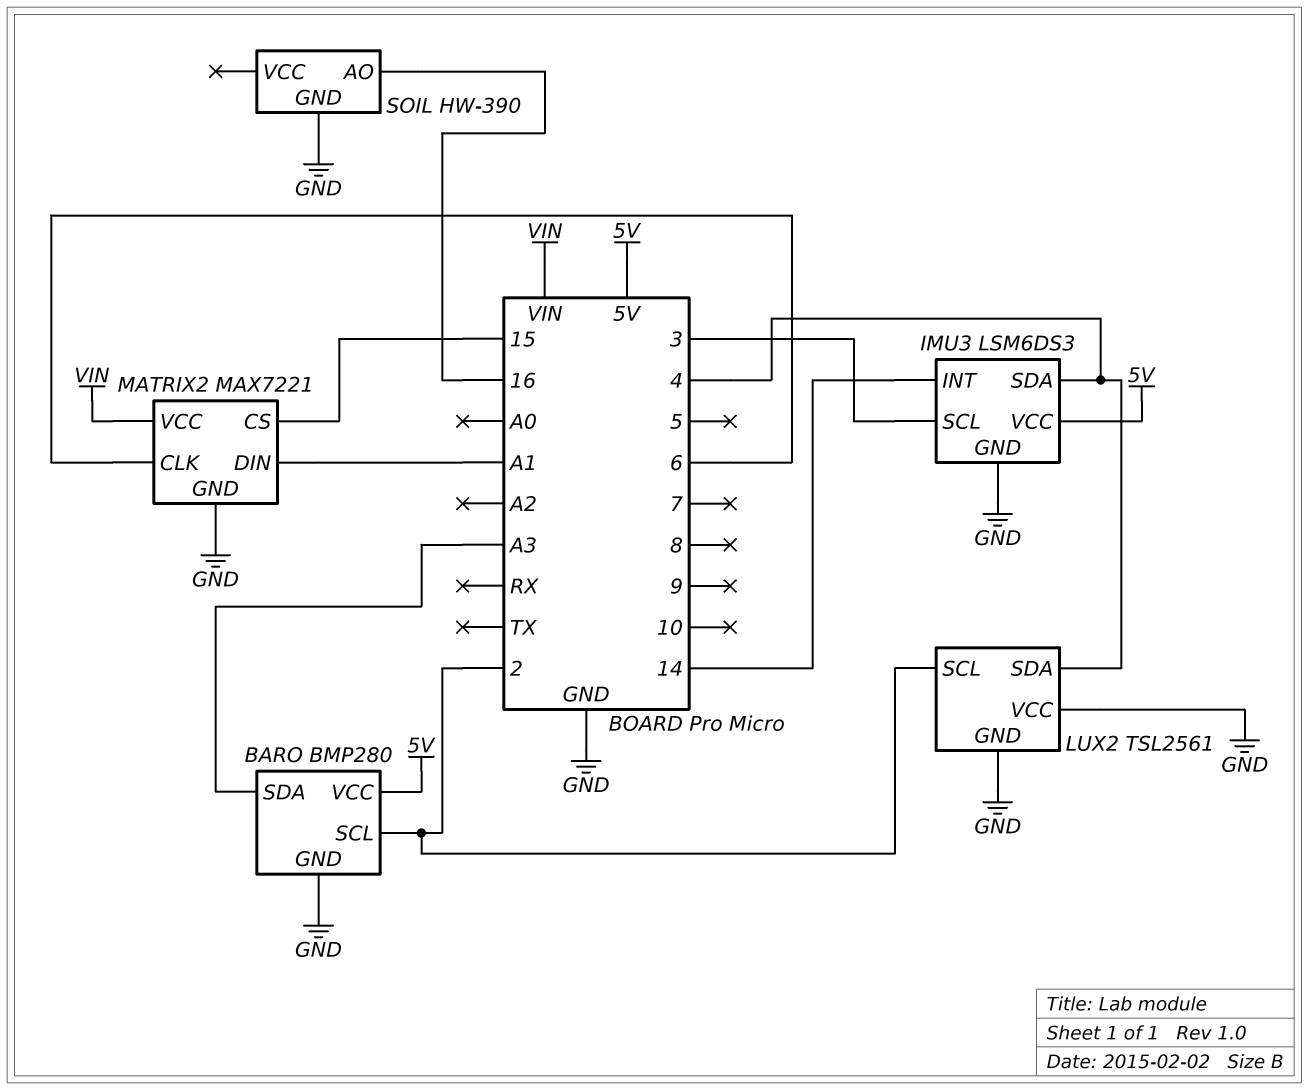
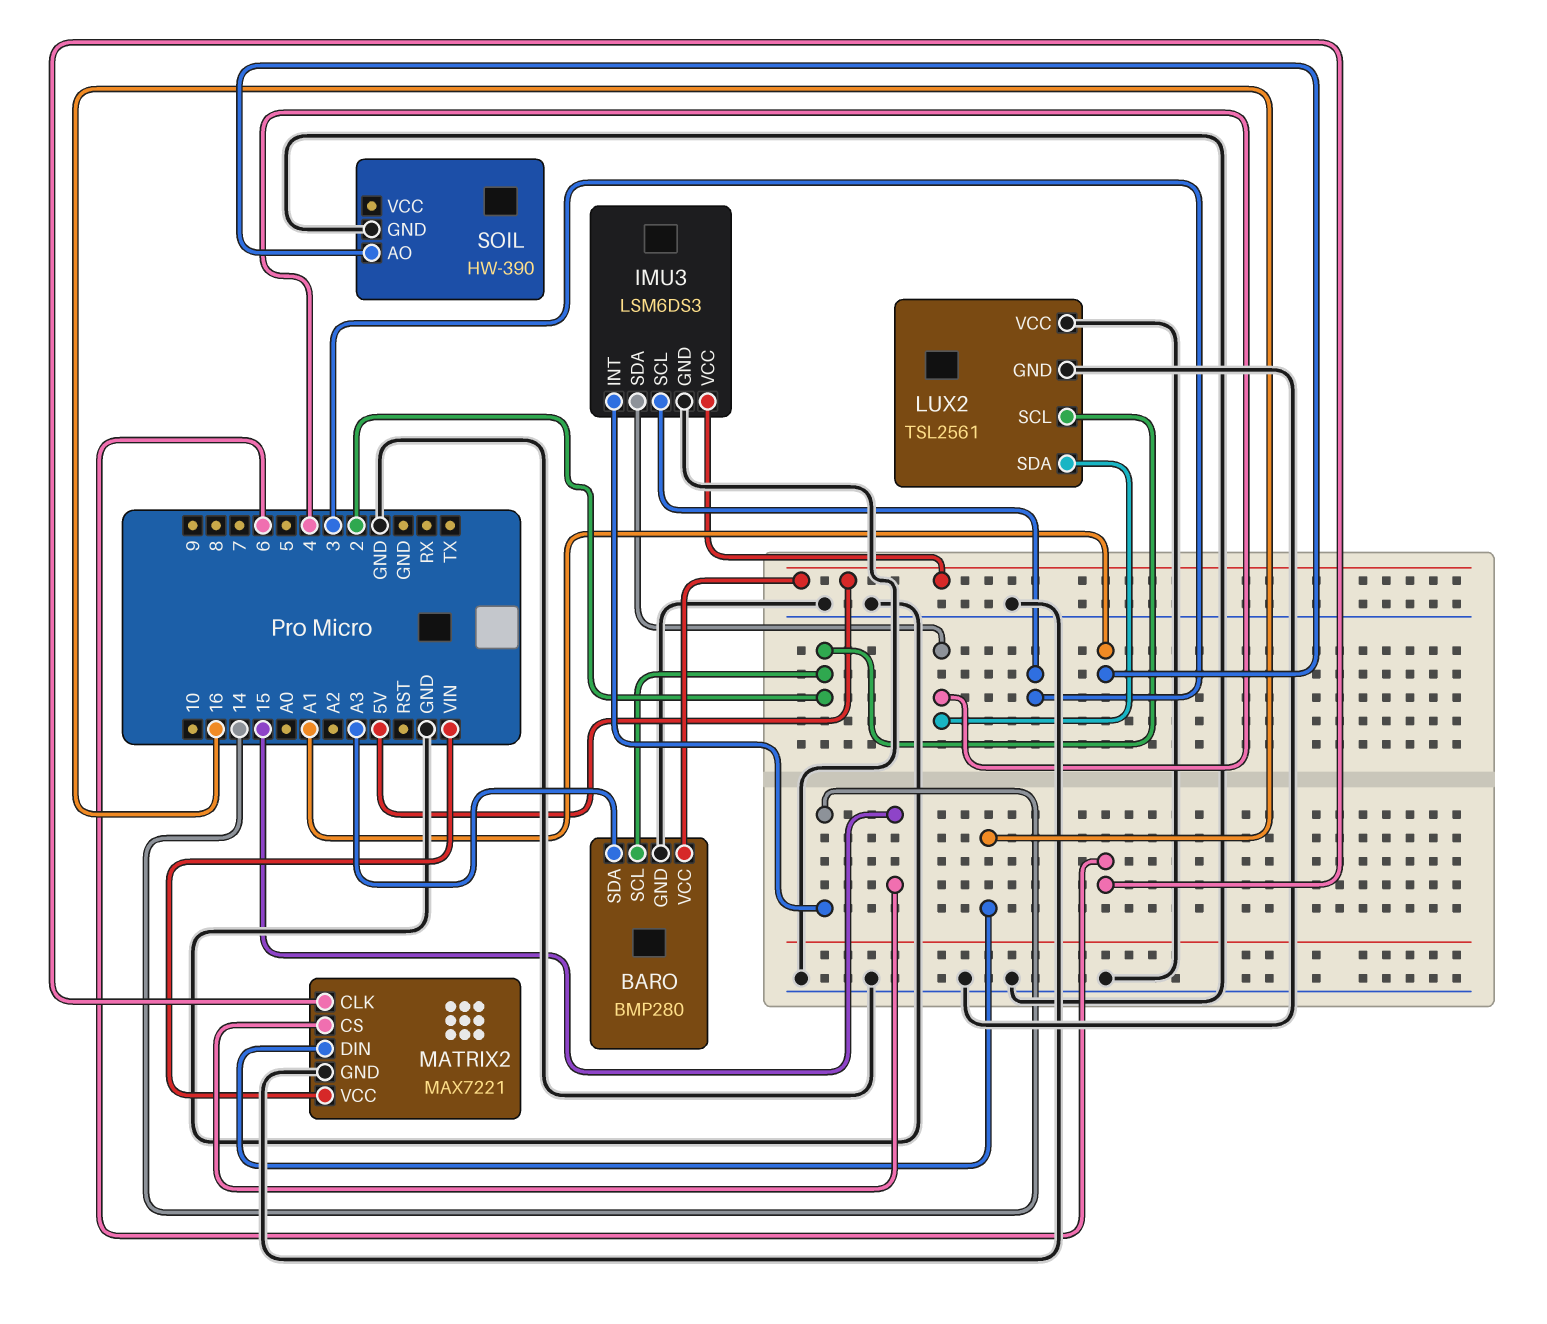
MATRIX2 pin DIN: A1 -> 16
SOIL pin AO: 16 -> A1

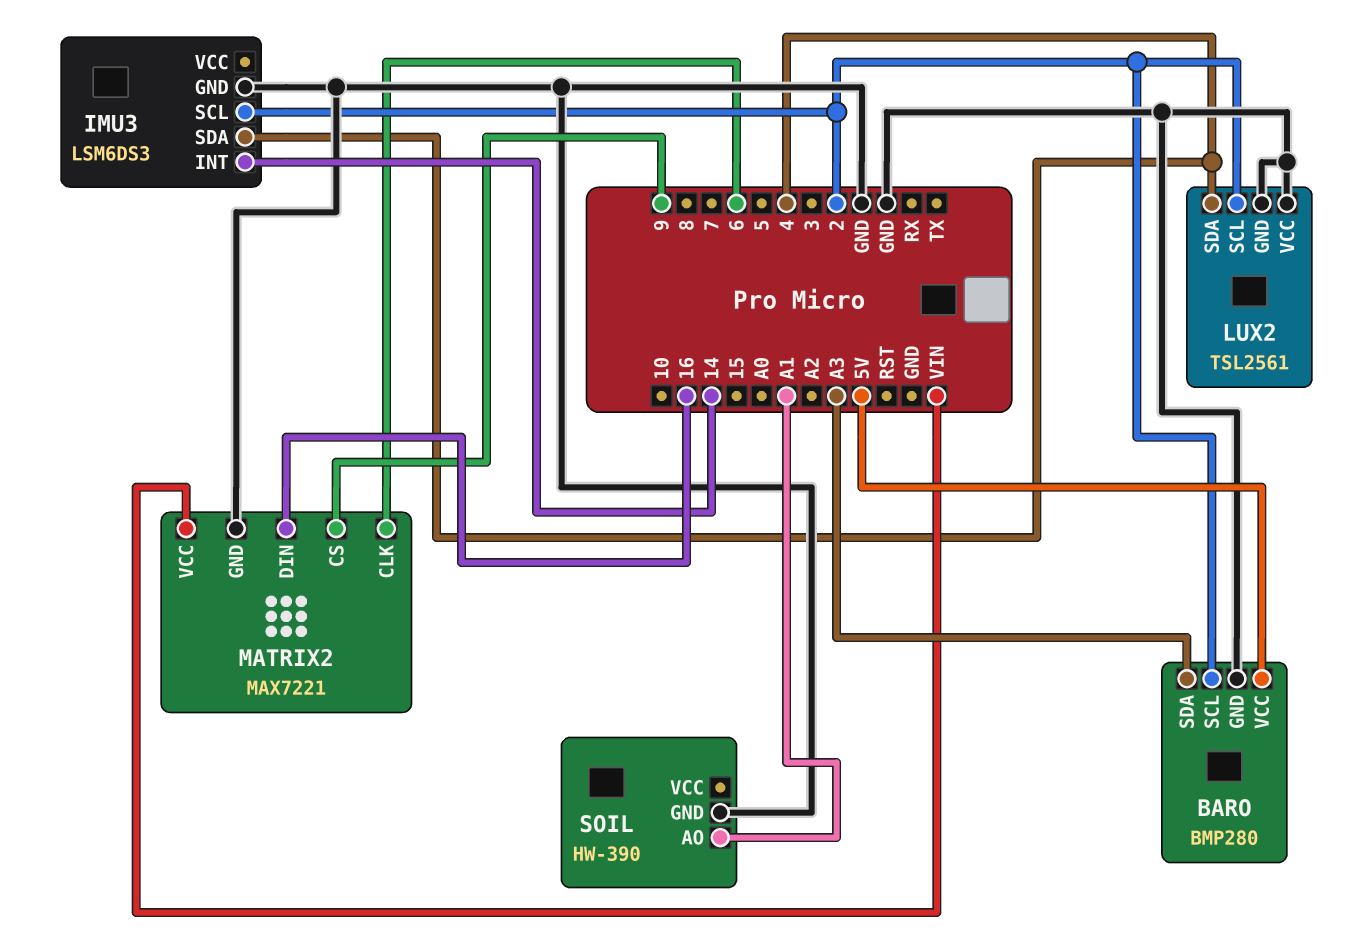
IMU3 pin SCL: 3 -> 2
IMU3 pin VCC: 5V -> none
MATRIX2 pin CS: 15 -> 9

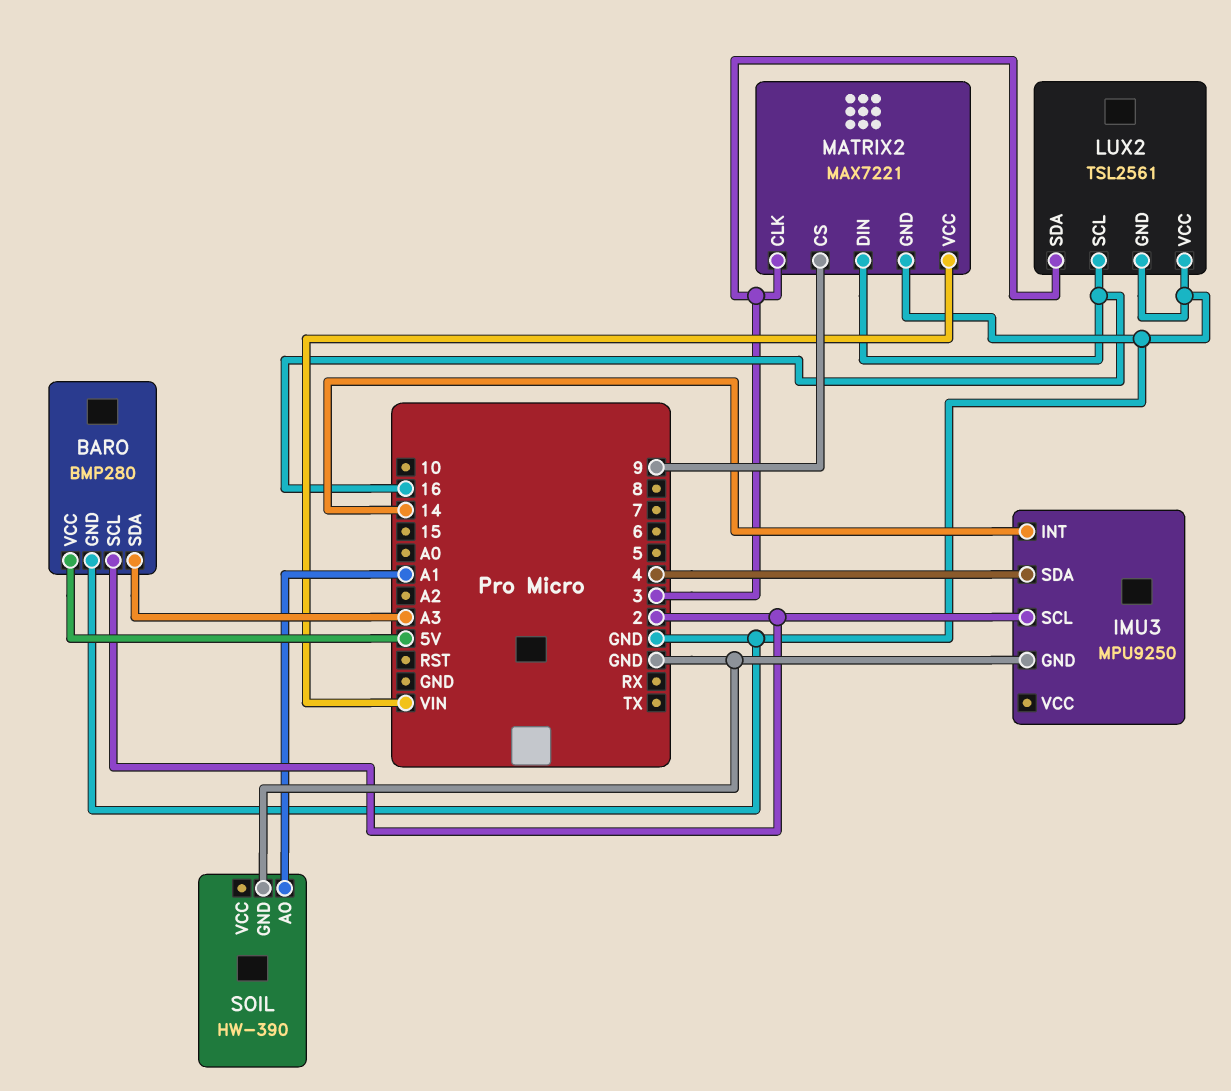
IMU3: LSM6DS3 -> MPU9250
LUX2 pin SCL: 2 -> 16
LUX2 pin SDA: 4 -> 3
MATRIX2 pin CLK: 6 -> 3

